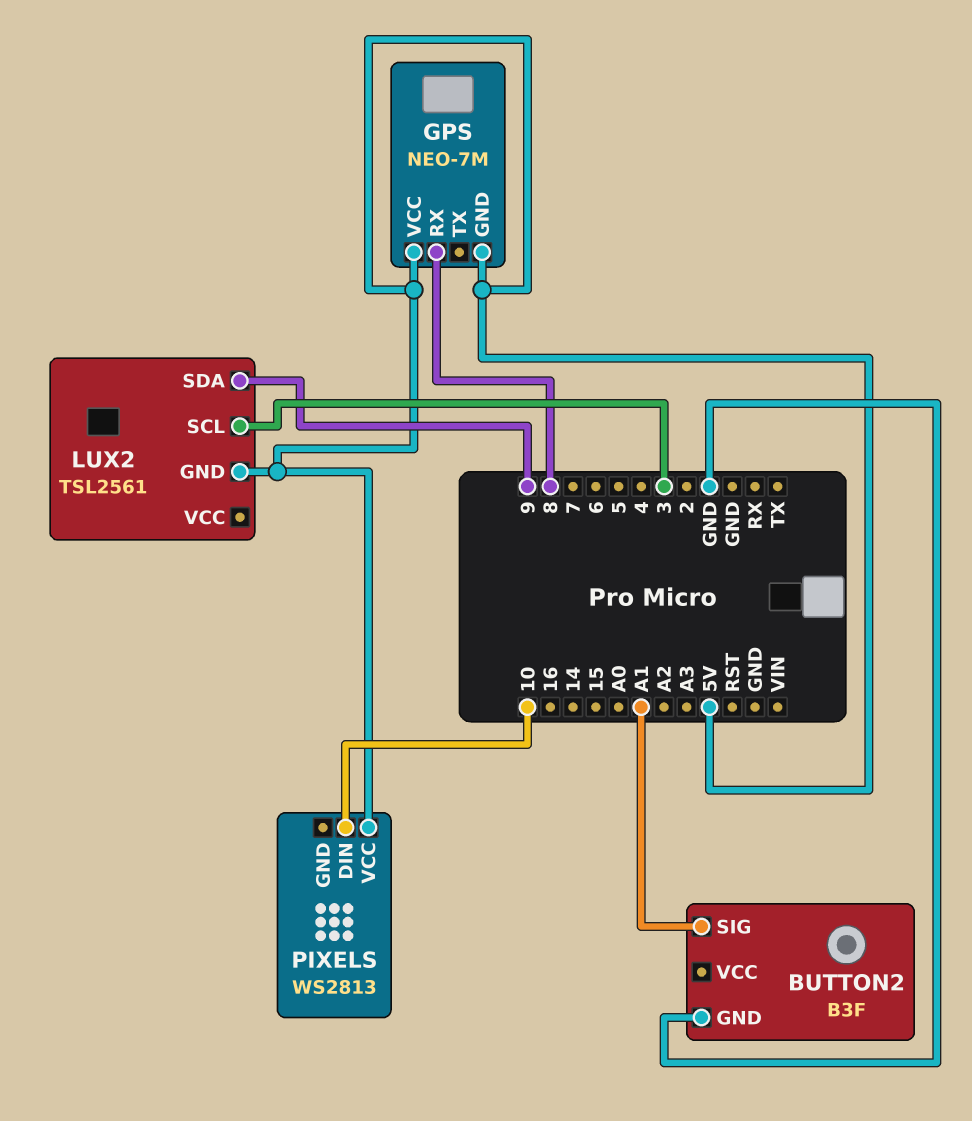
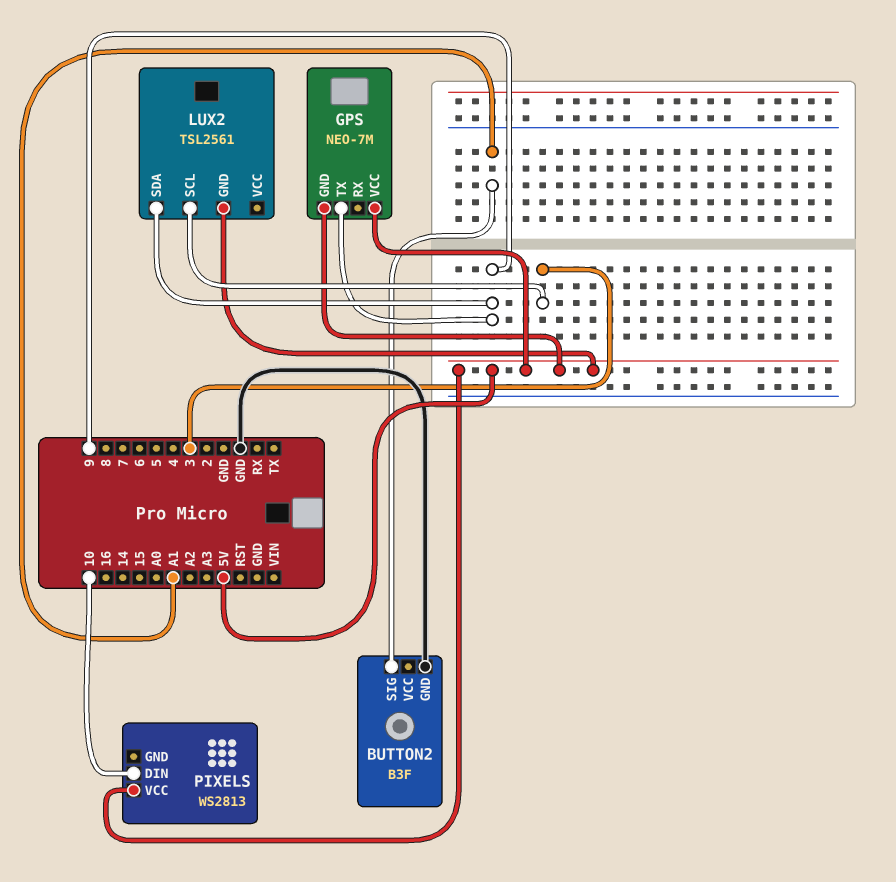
GPS pin RX: 8 -> none
GPS pin TX: none -> 9

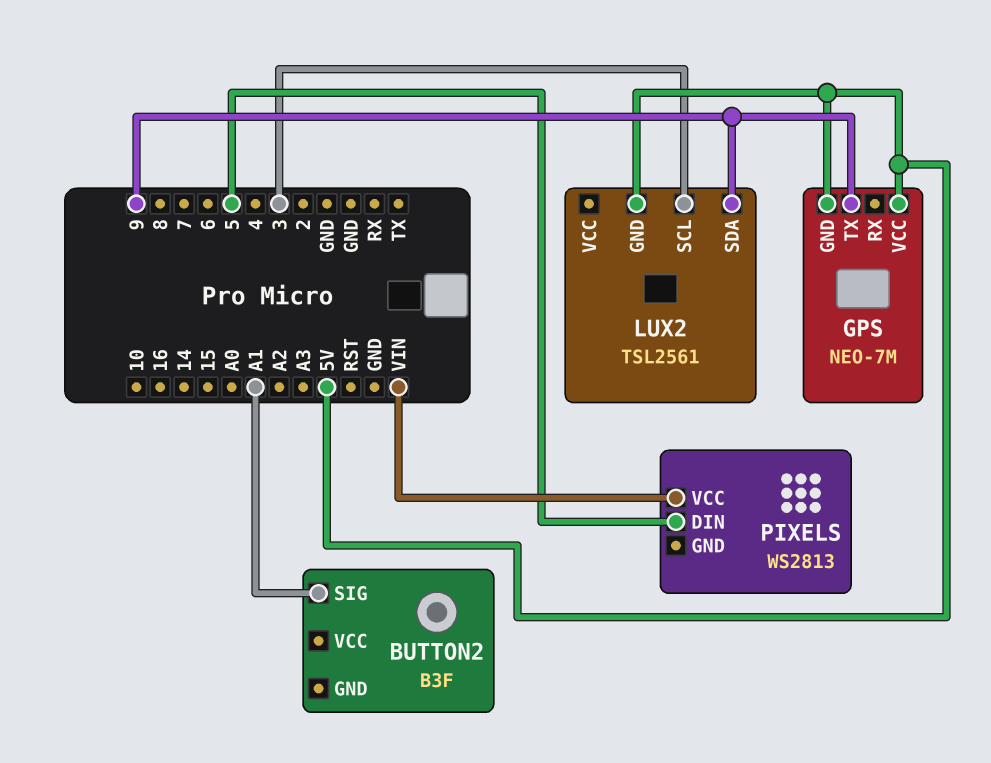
BUTTON2 pin GND: GND -> none
PIXELS pin DIN: 10 -> 5
PIXELS pin VCC: 5V -> VIN

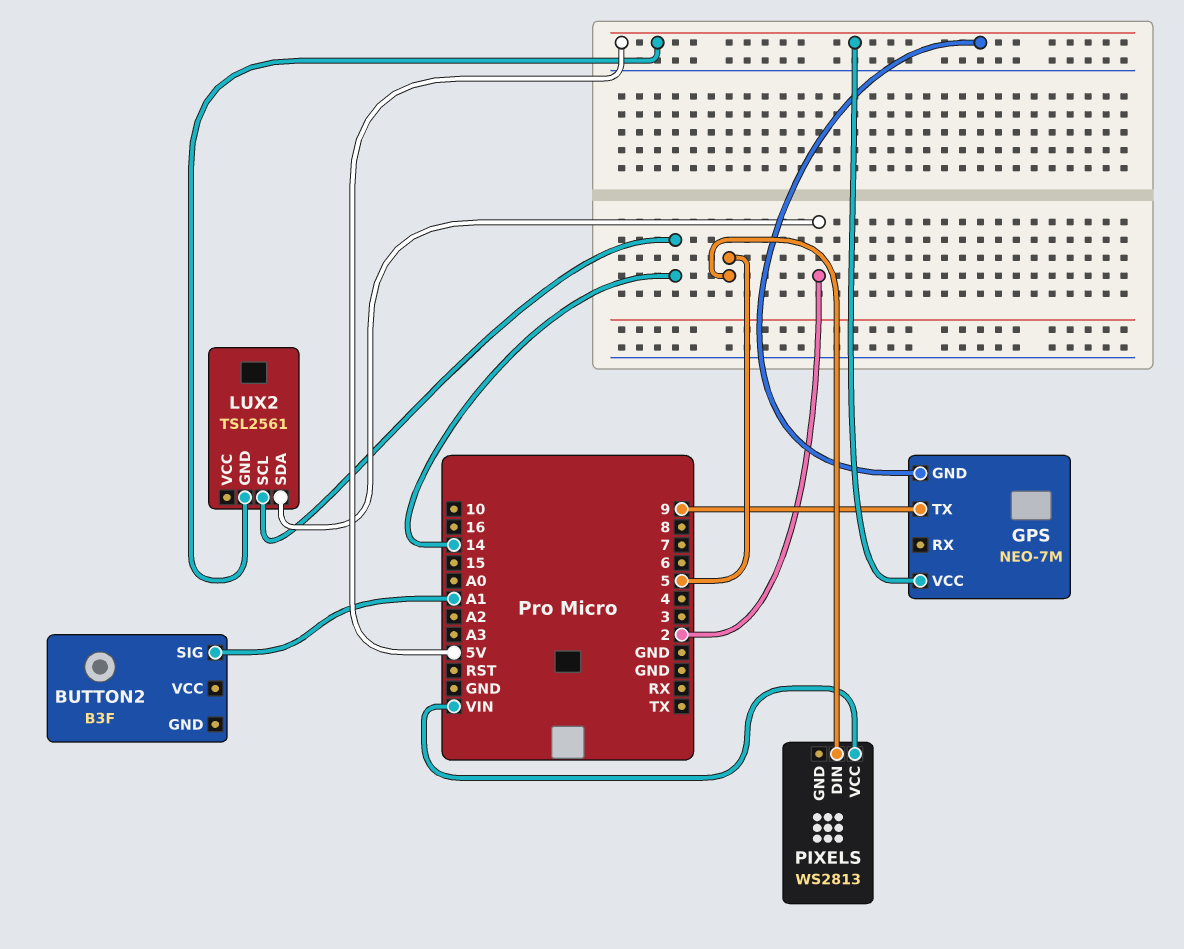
LUX2 pin SCL: 3 -> 14
LUX2 pin SDA: 9 -> 2

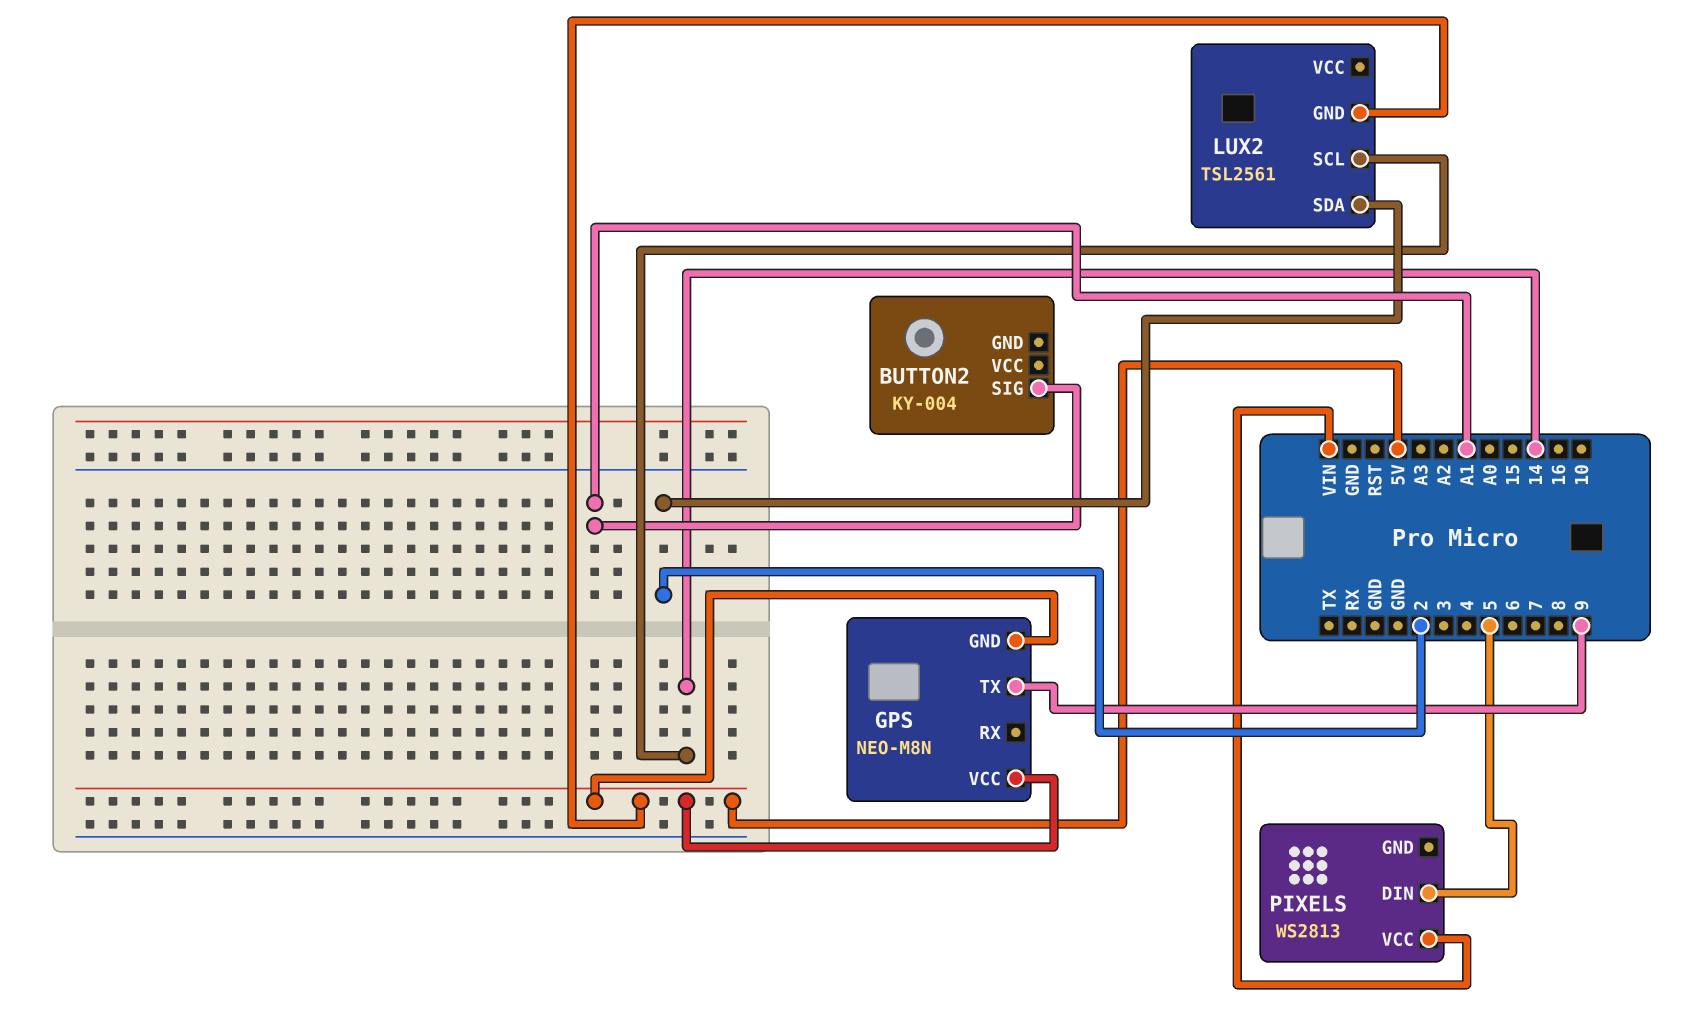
BUTTON2: B3F -> KY-004
GPS: NEO-7M -> NEO-M8N

